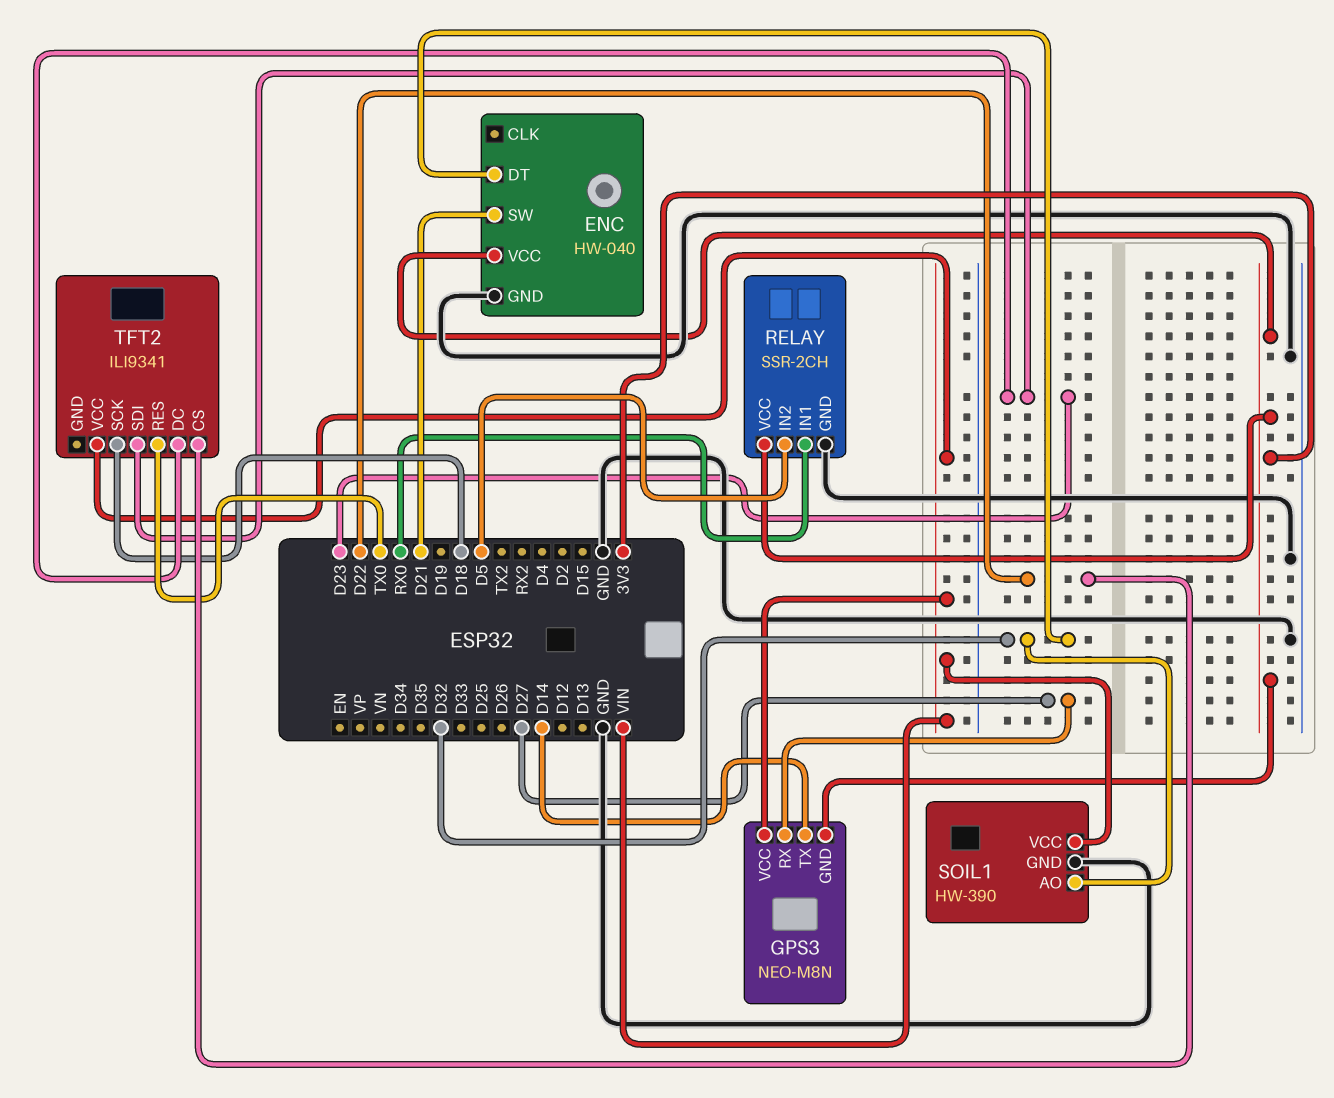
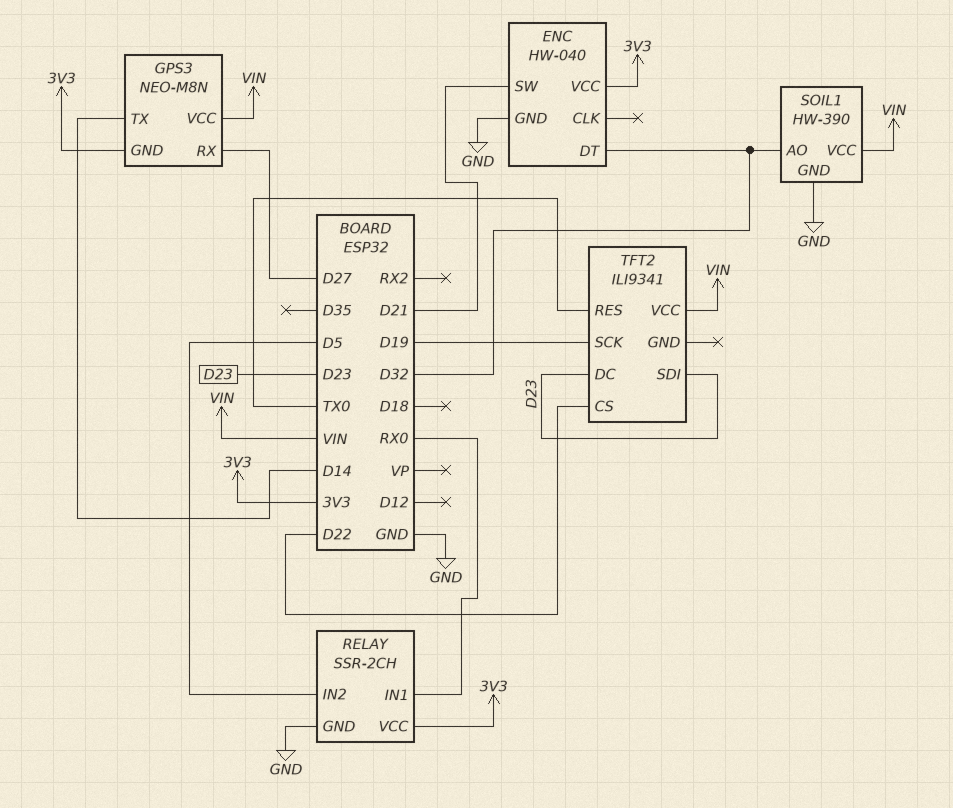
TFT2 pin SCK: D18 -> D19

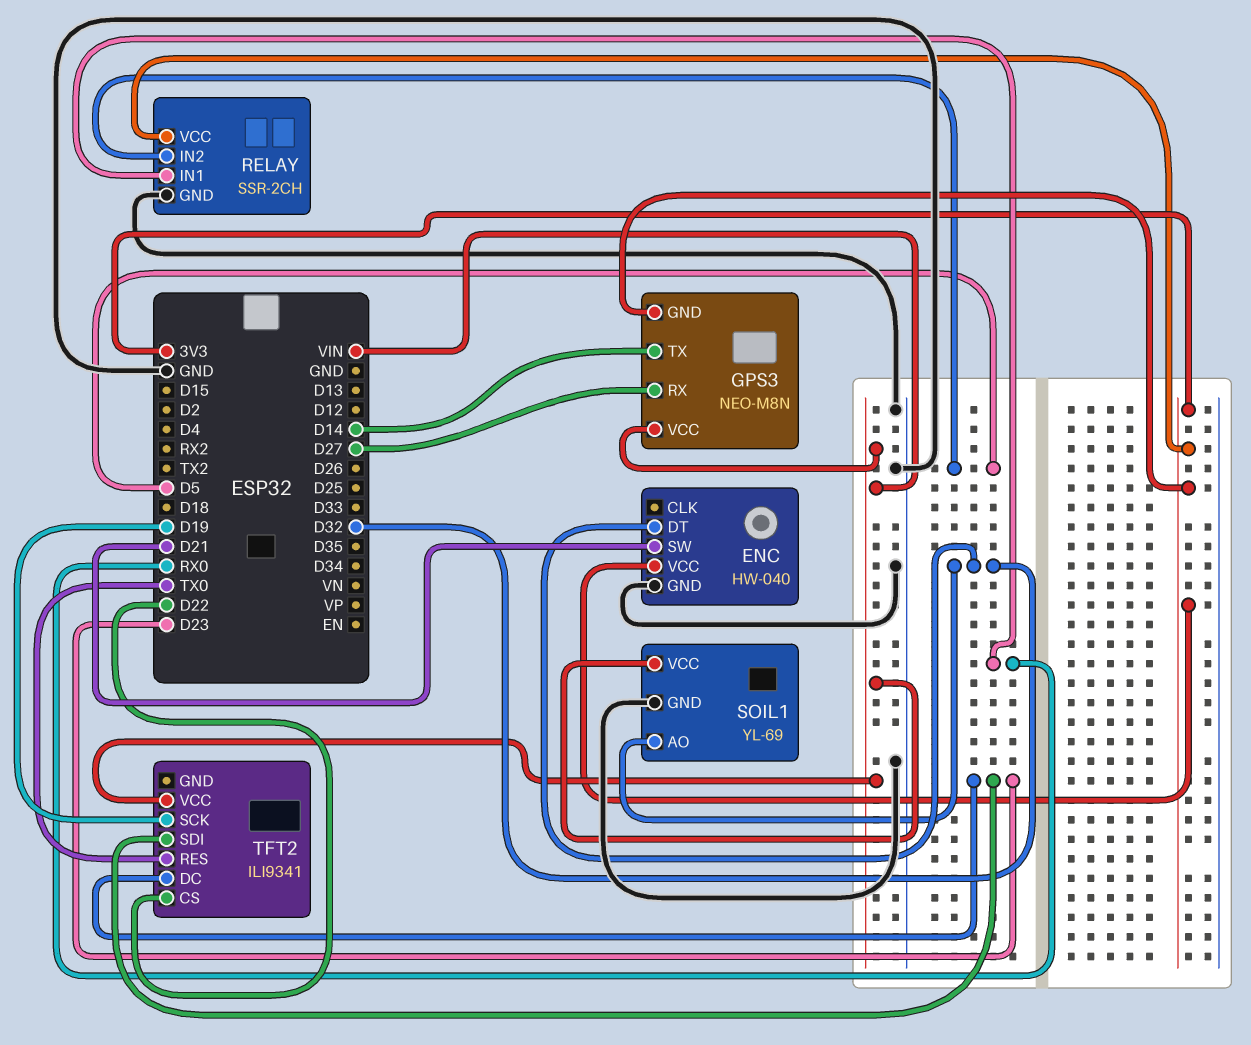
SOIL1: HW-390 -> YL-69

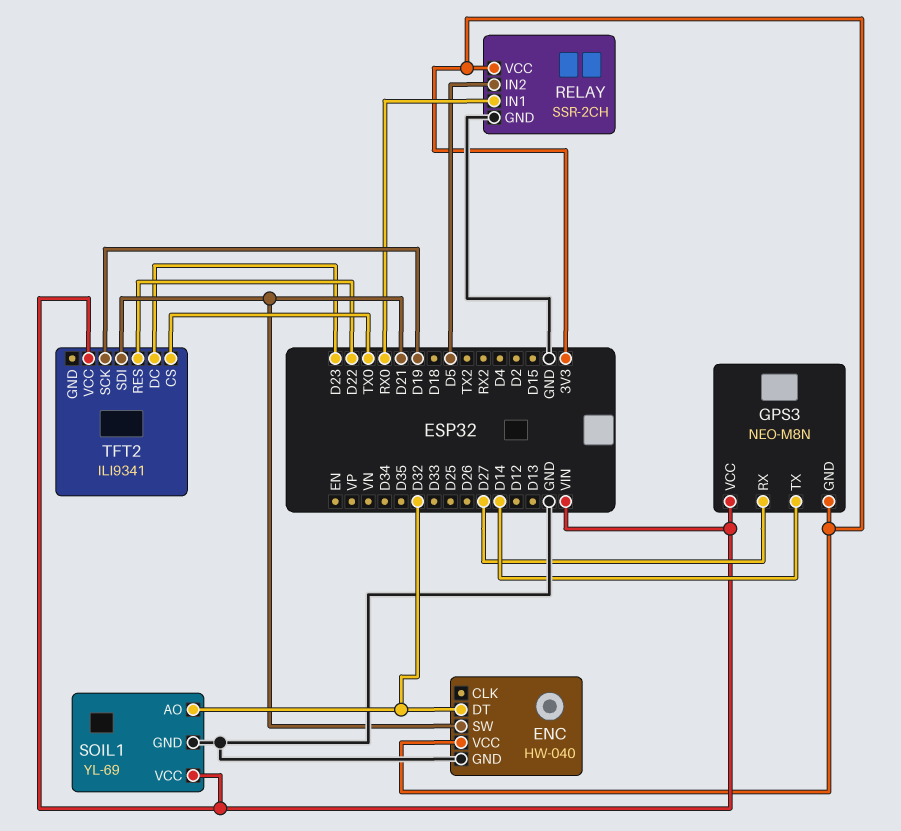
TFT2 pin CS: D22 -> TX0
TFT2 pin RES: TX0 -> D22
TFT2 pin SDI: D23 -> D21

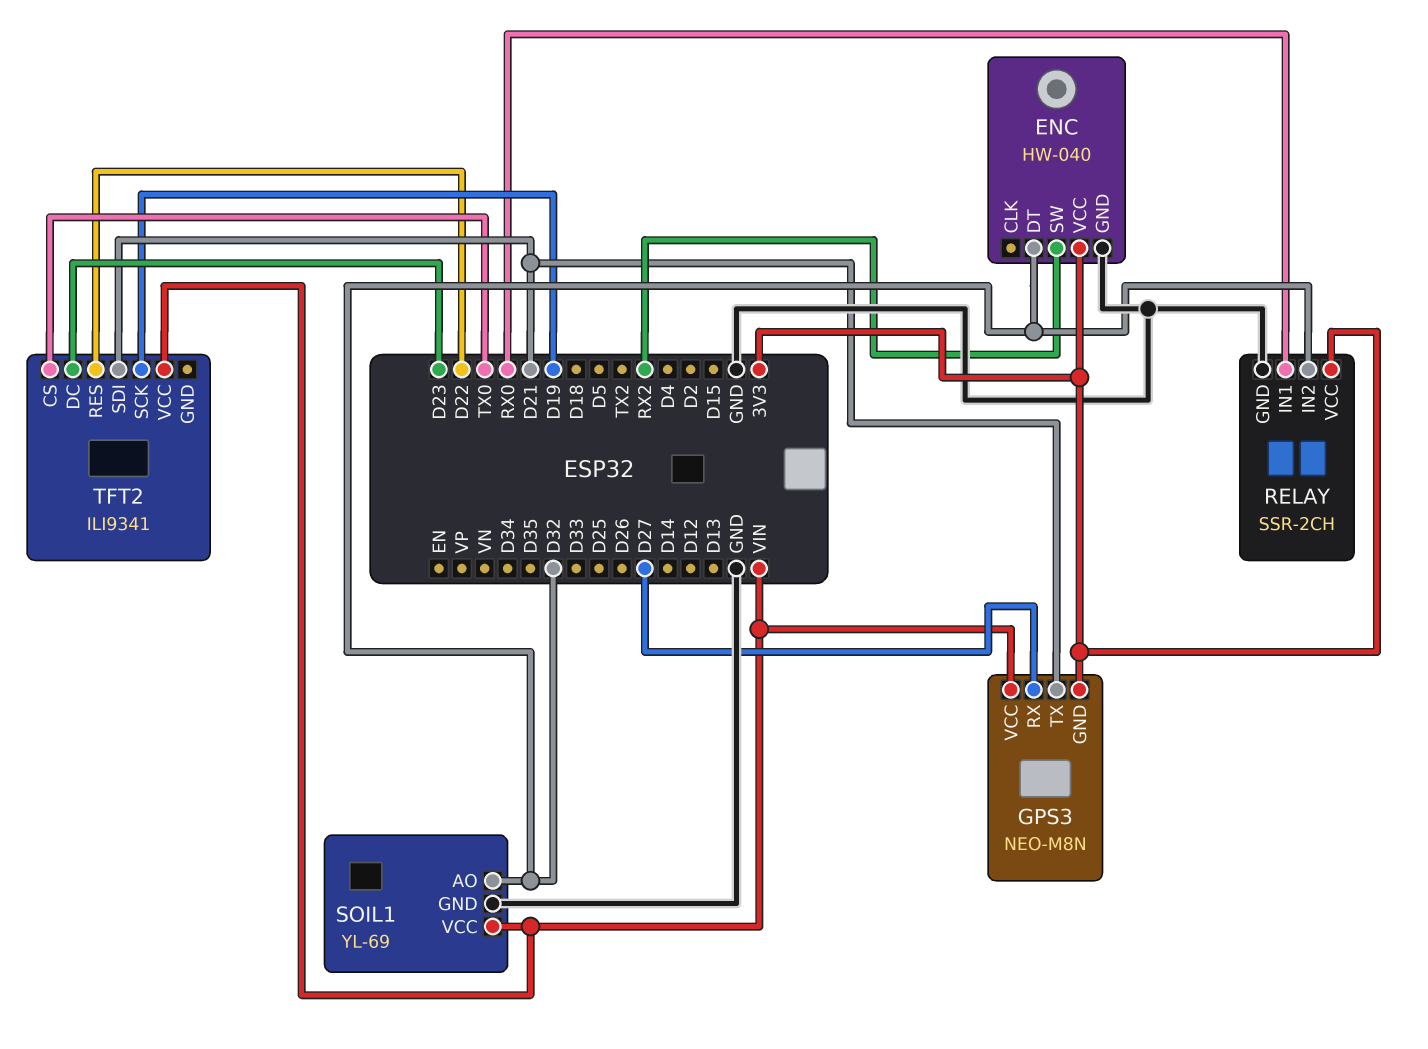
ENC pin SW: D21 -> RX2
GPS3 pin TX: D14 -> D21
RELAY pin IN2: D5 -> D32

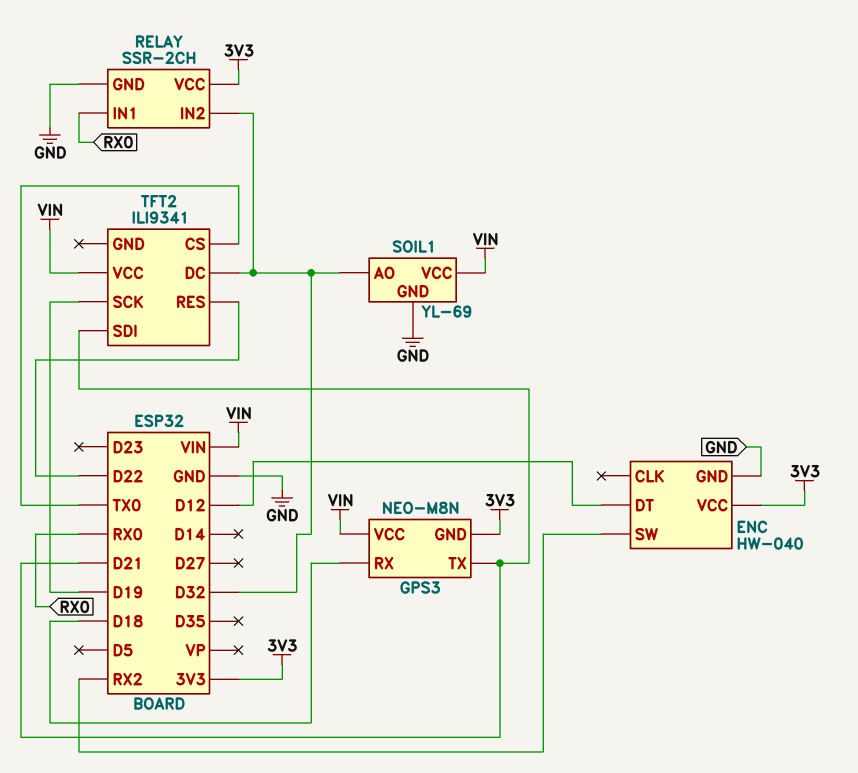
ENC pin DT: D32 -> D12
GPS3 pin RX: D27 -> D18
TFT2 pin DC: D23 -> D32

